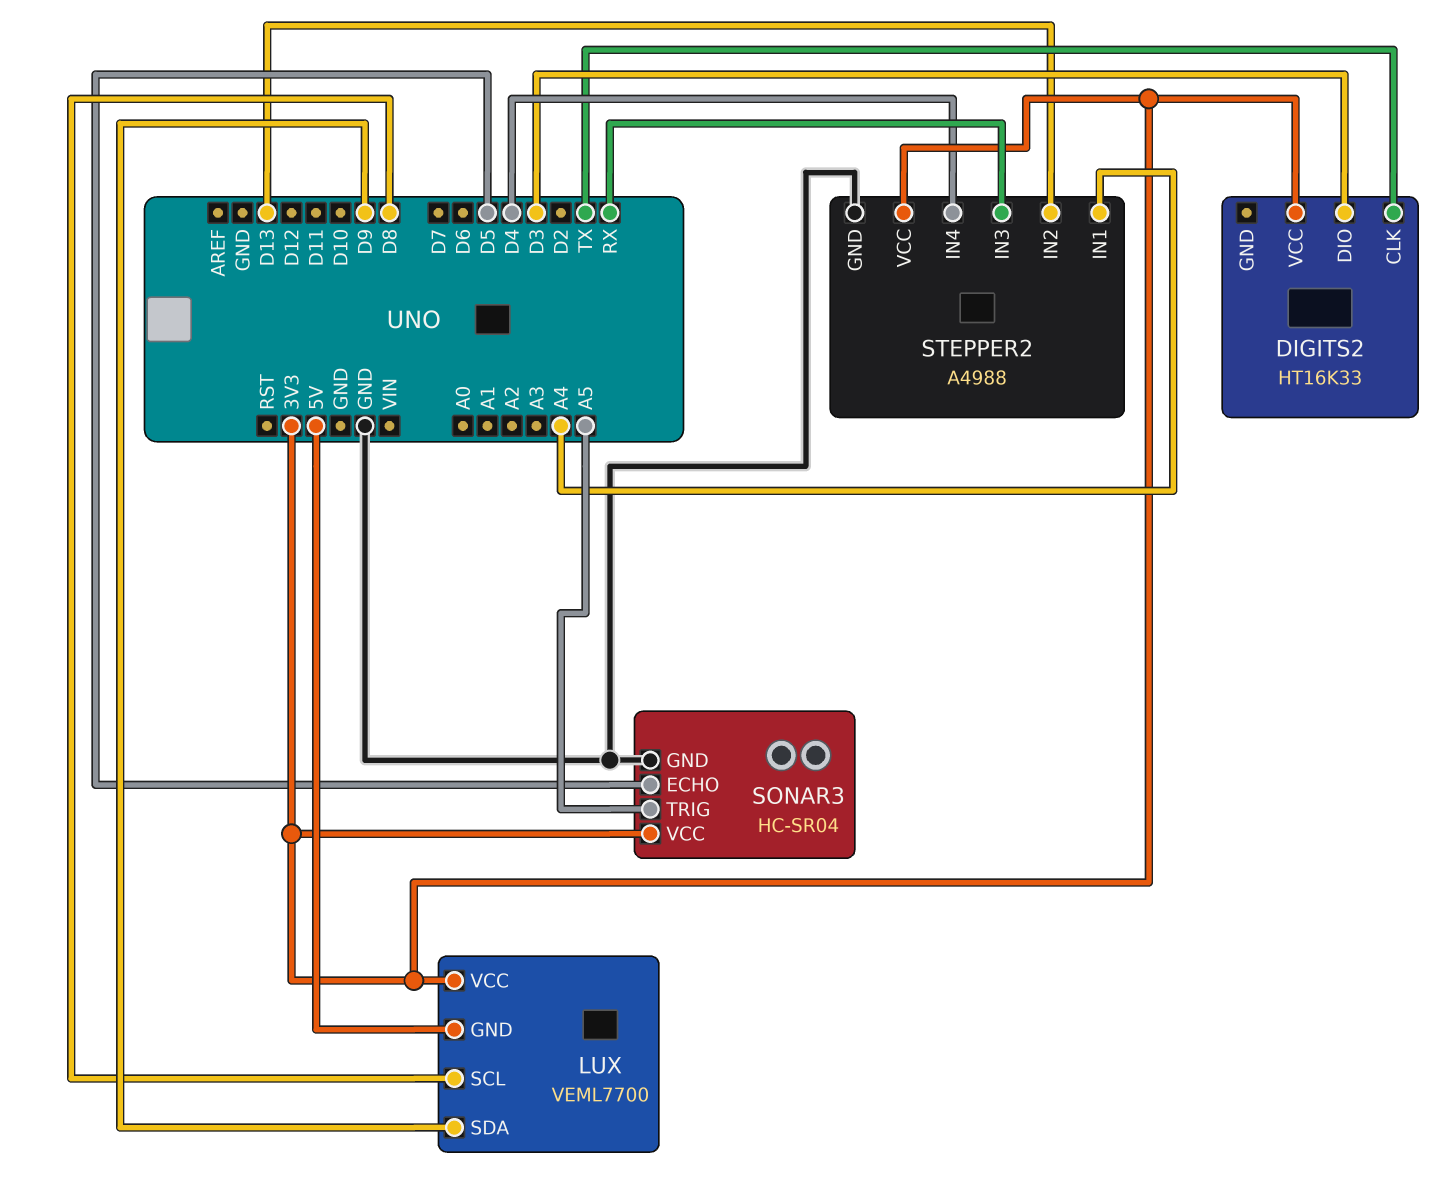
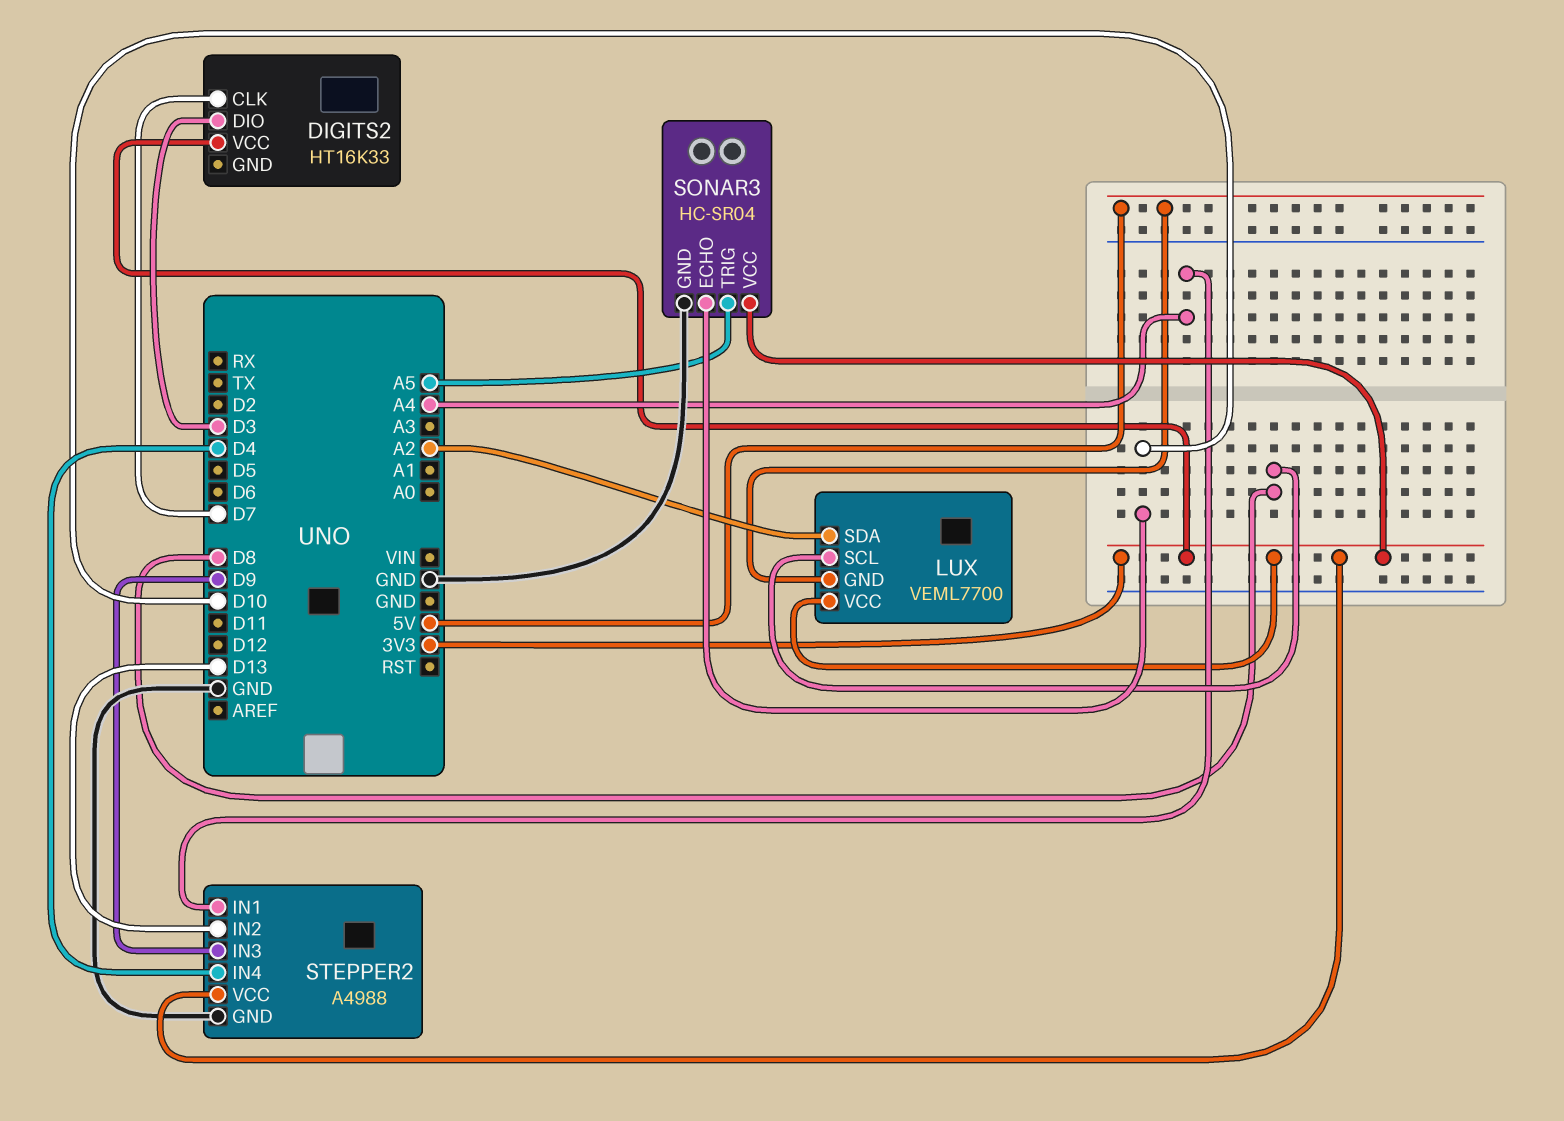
DIGITS2 pin CLK: TX -> D7
LUX pin SDA: D9 -> A2
SONAR3 pin ECHO: D5 -> D10
STEPPER2 pin IN3: RX -> D9

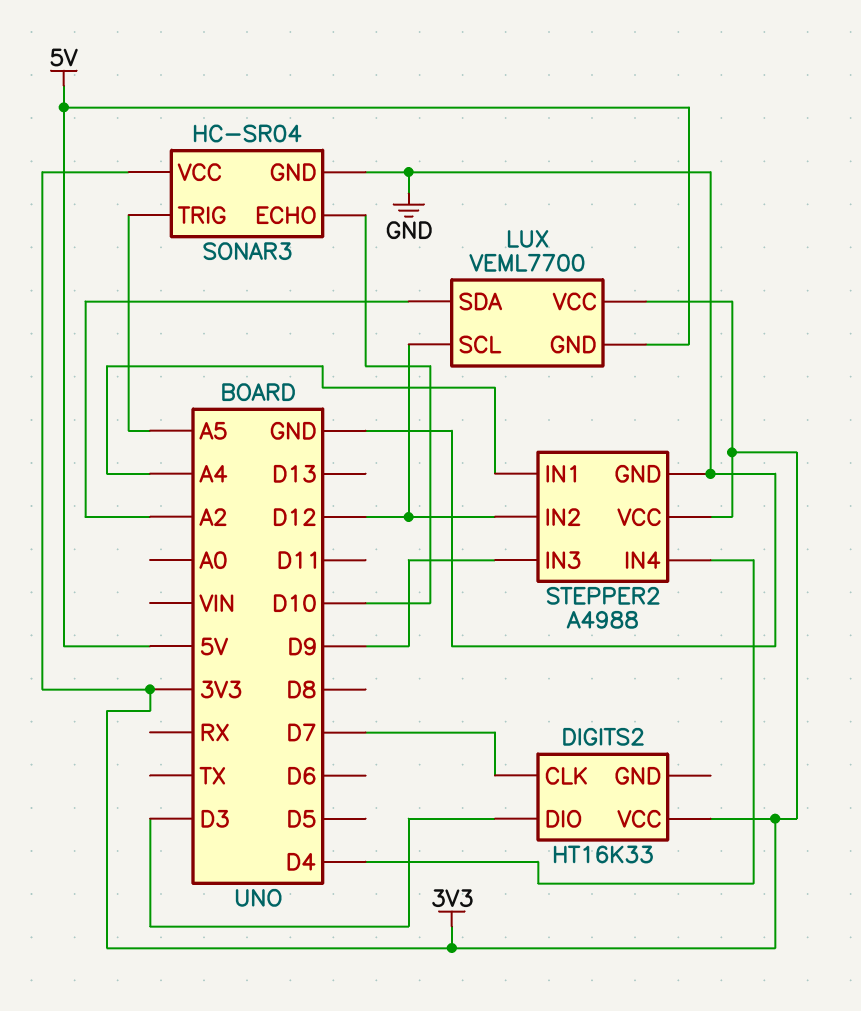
LUX pin SCL: D8 -> D12
STEPPER2 pin IN2: D13 -> D12

